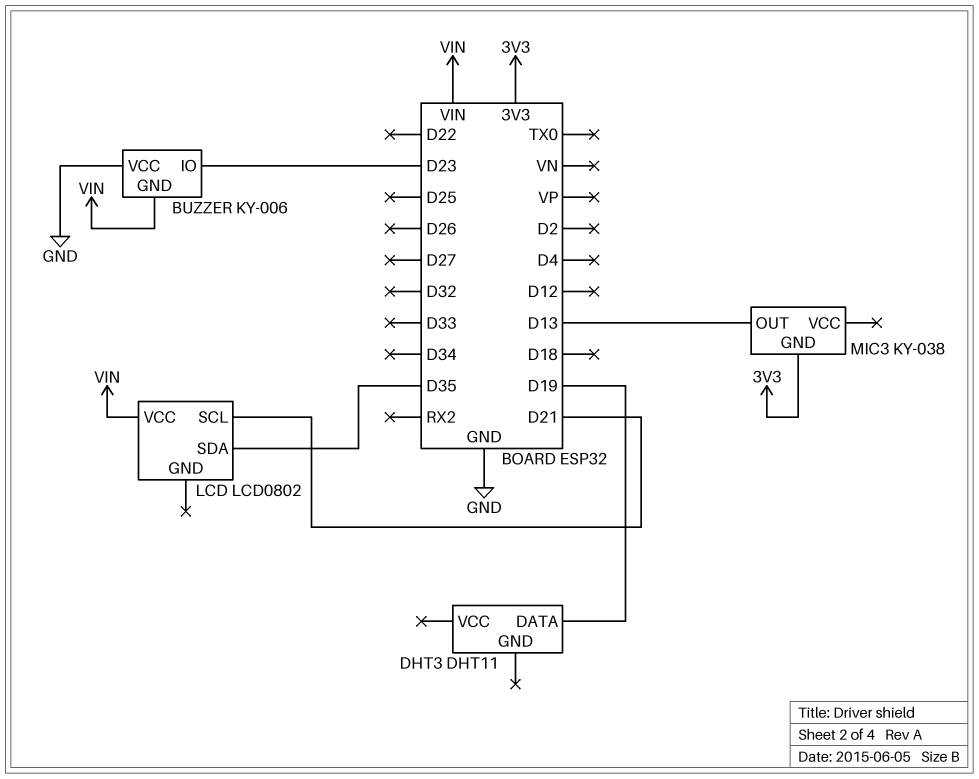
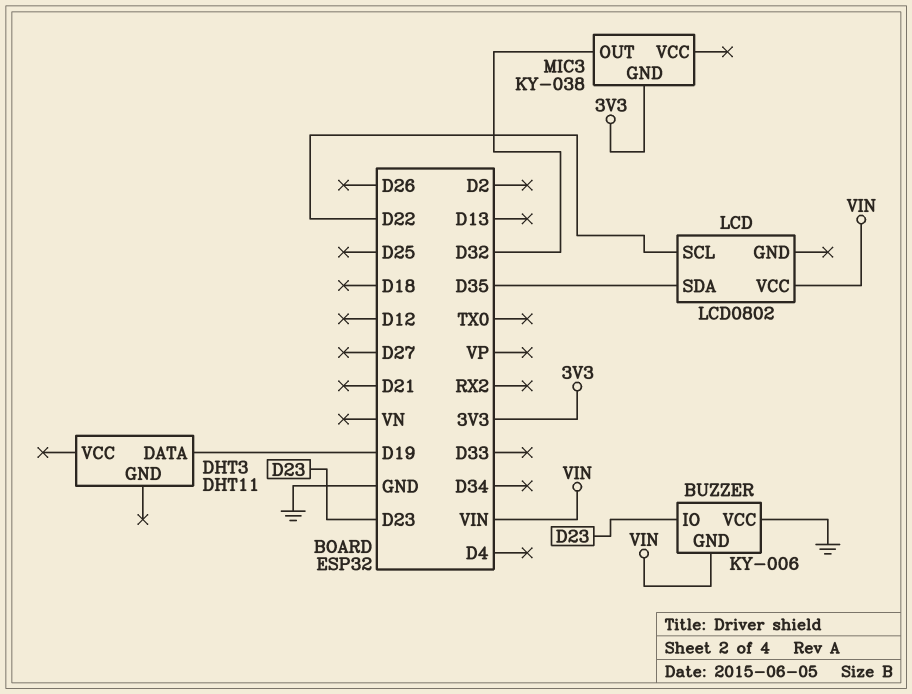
LCD pin SCL: D21 -> D22
MIC3 pin OUT: D13 -> D32

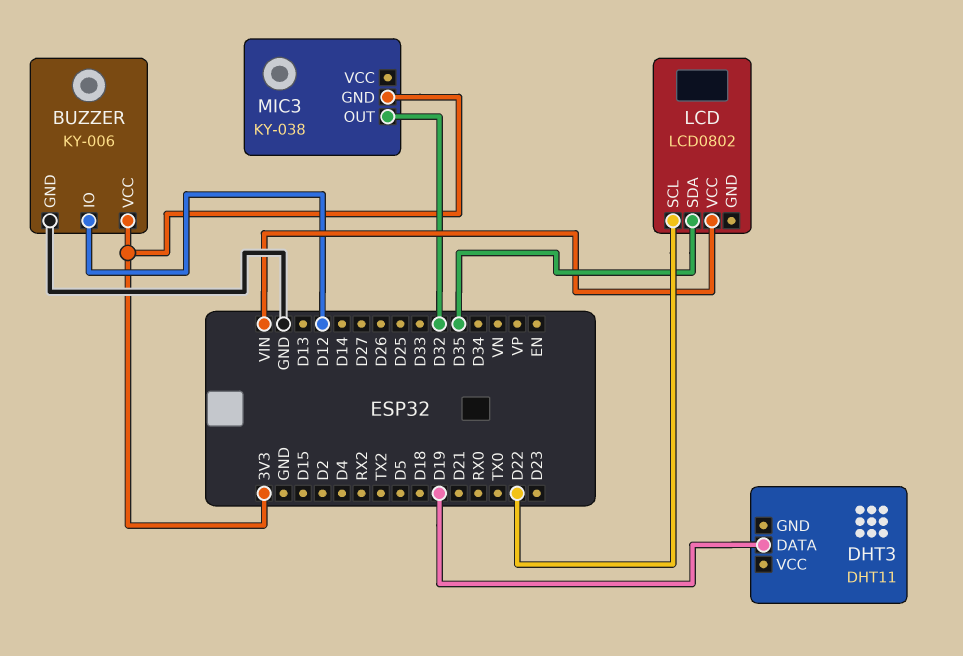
BUZZER pin GND: VIN -> GND
BUZZER pin IO: D23 -> D12
BUZZER pin VCC: GND -> 3V3

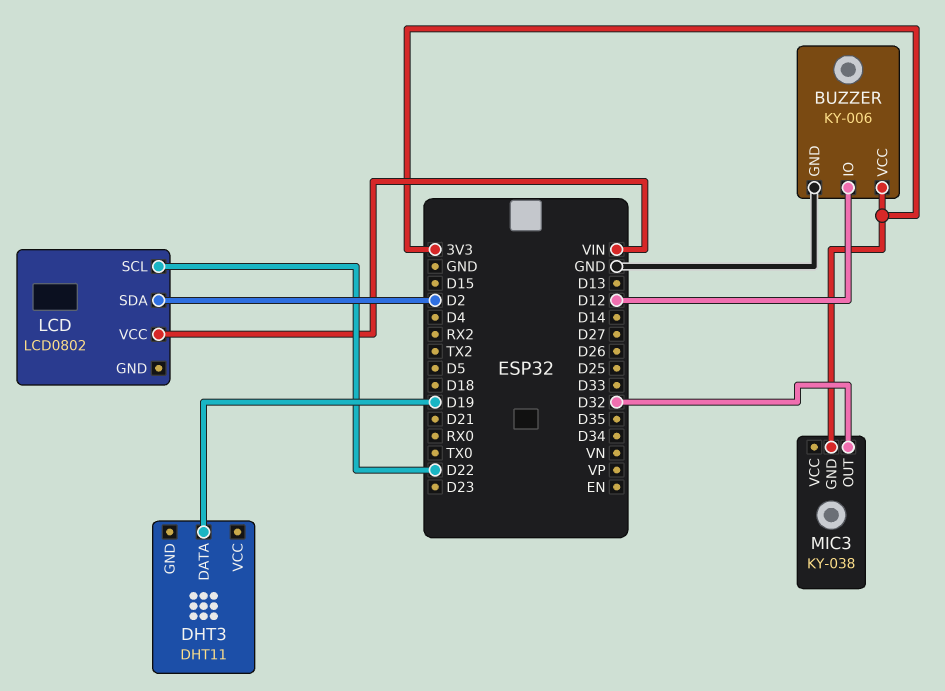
LCD pin SDA: D35 -> D2

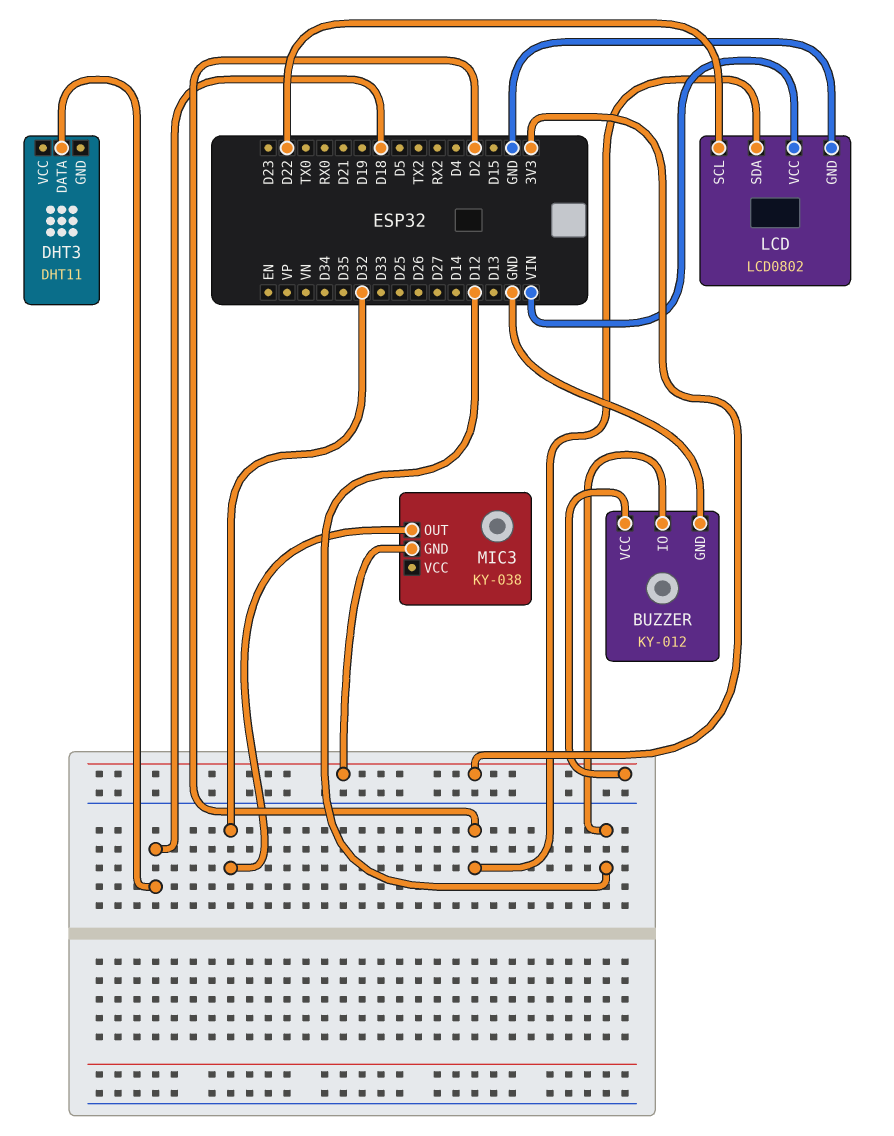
BUZZER: KY-006 -> KY-012
DHT3 pin DATA: D19 -> D18
LCD pin GND: none -> GND

